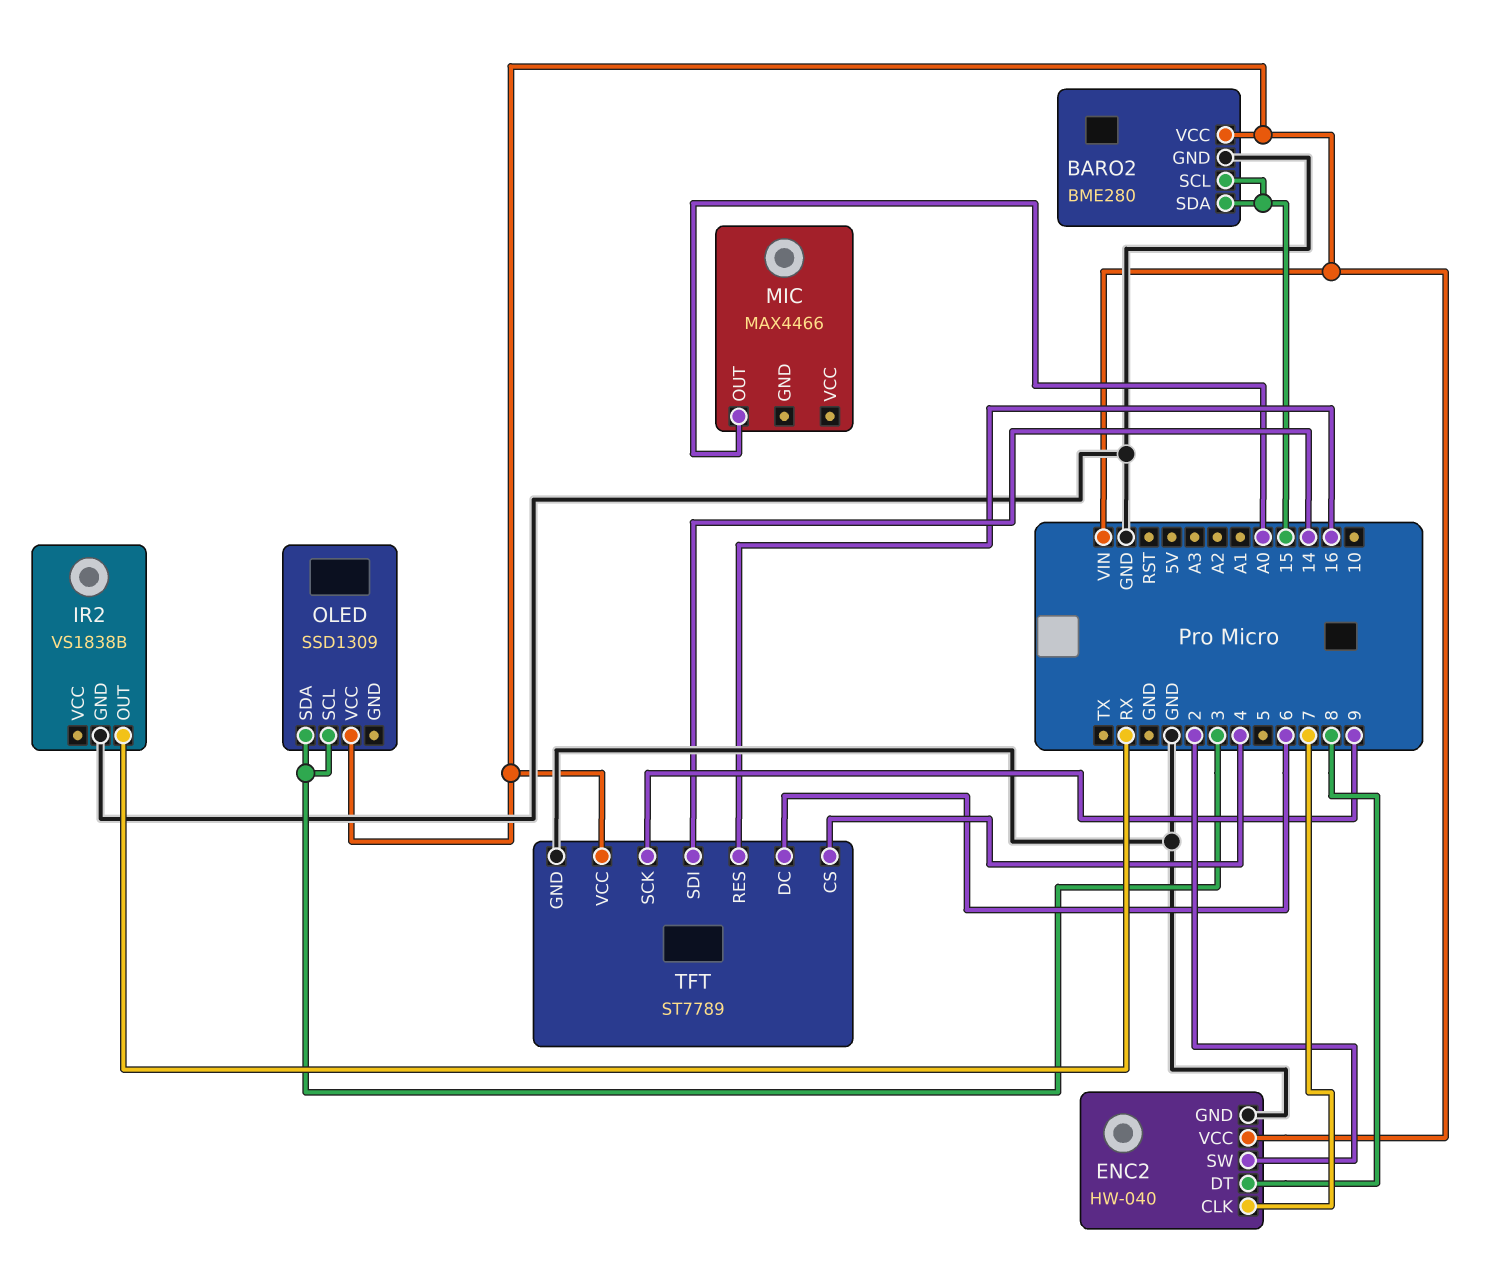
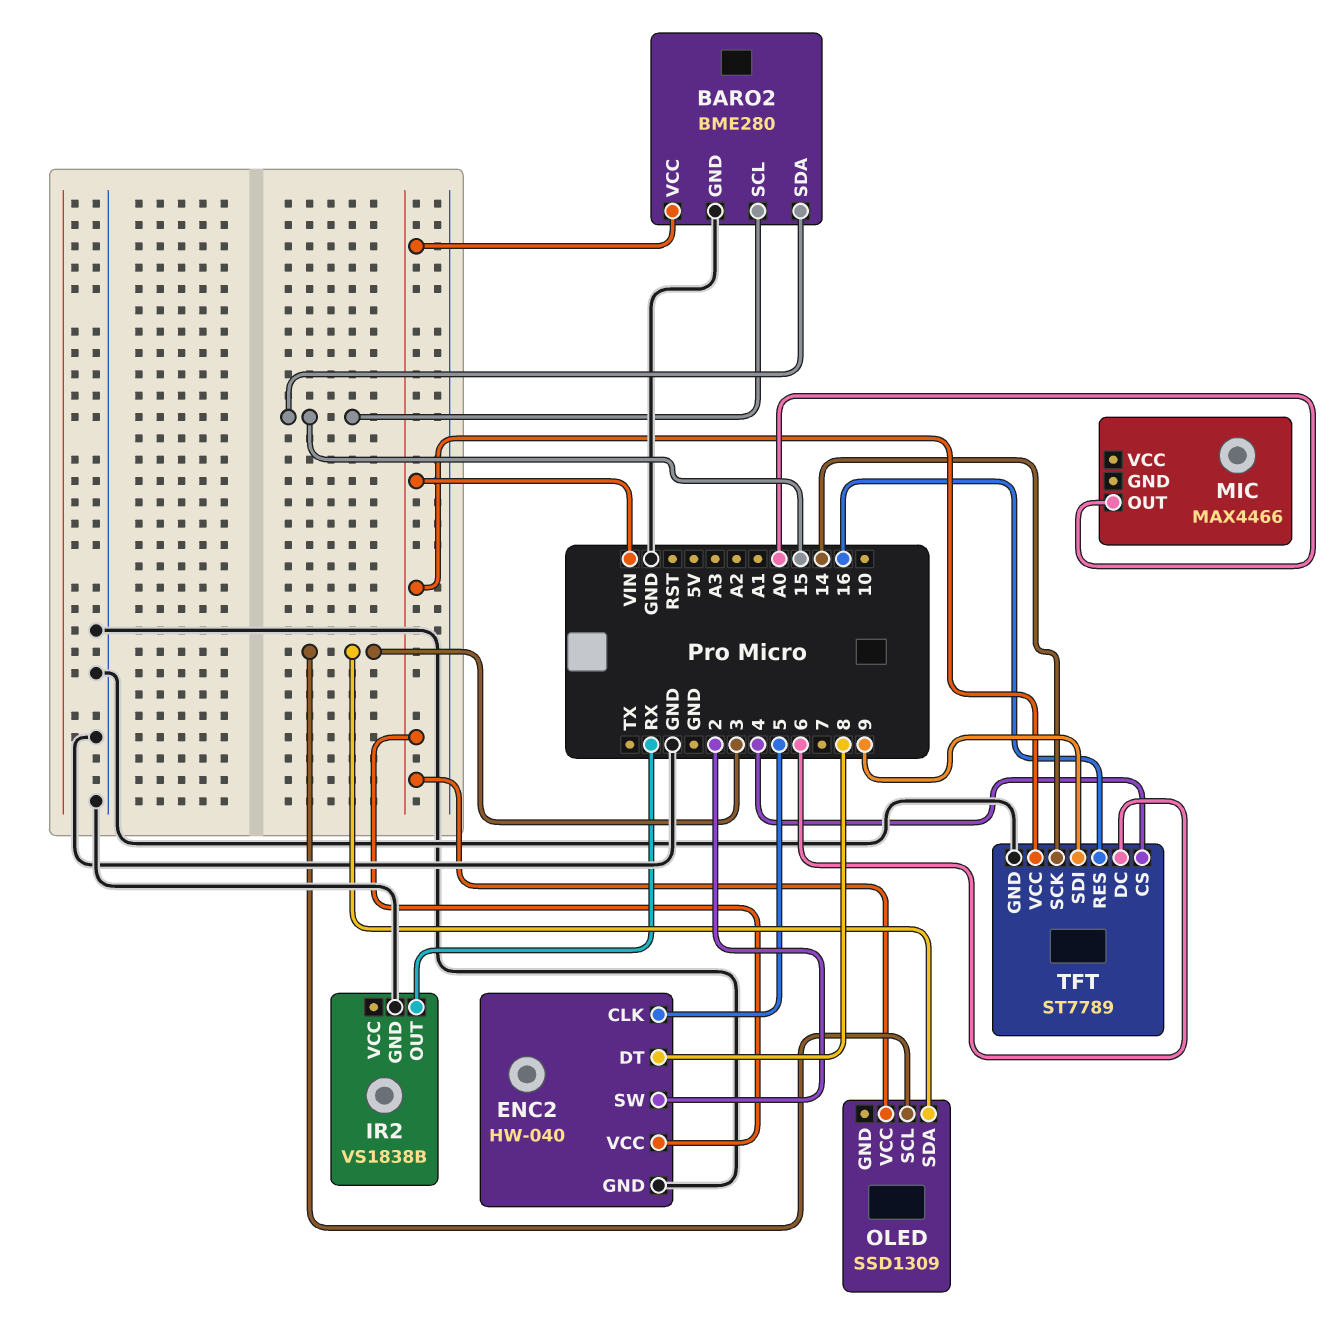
ENC2 pin CLK: 7 -> 5
TFT pin SCK: 9 -> 14
TFT pin SDI: 14 -> 9

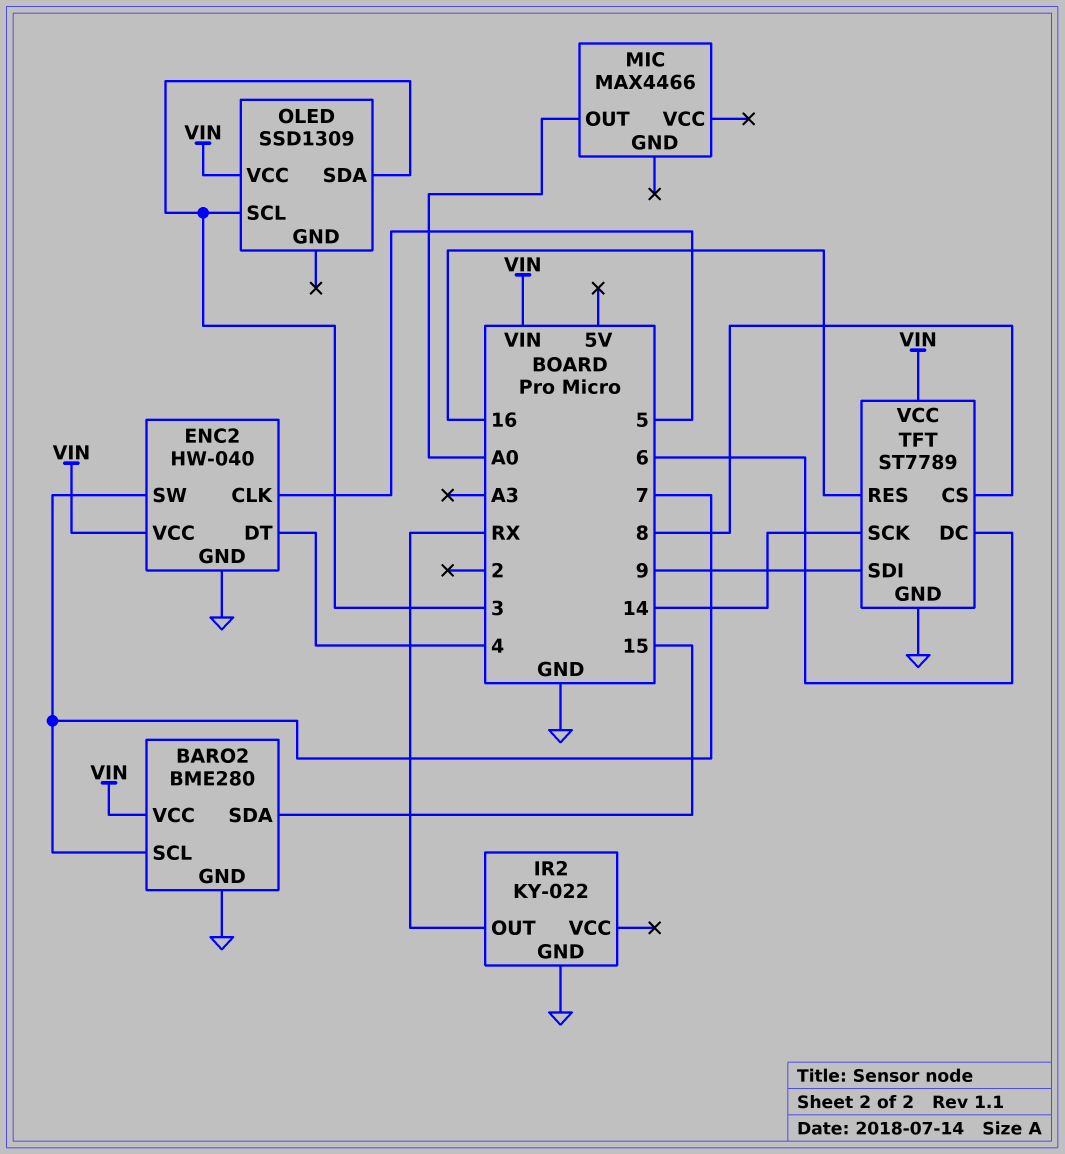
BARO2 pin SCL: 15 -> 7
ENC2 pin DT: 8 -> 4
ENC2 pin SW: 2 -> 7
IR2: VS1838B -> KY-022
TFT pin CS: 4 -> 8

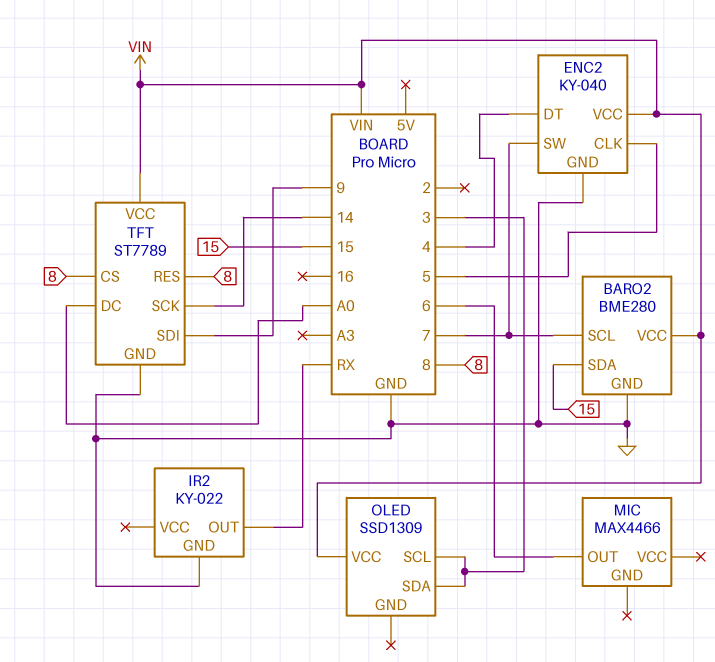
ENC2: HW-040 -> KY-040
MIC pin OUT: A0 -> 6
TFT pin DC: 6 -> A0
TFT pin RES: 16 -> 8

